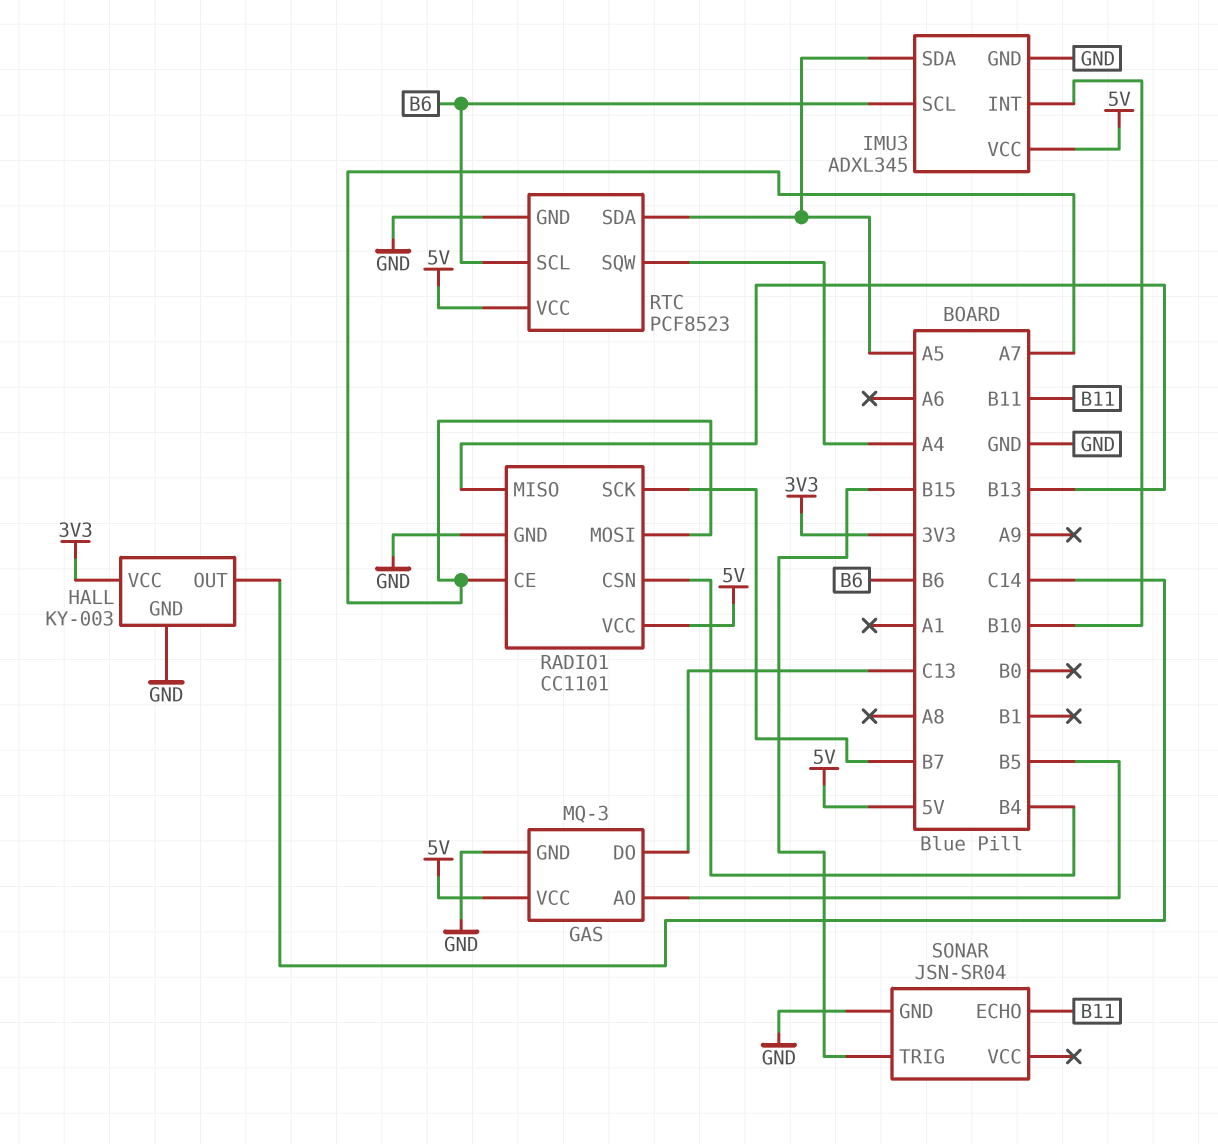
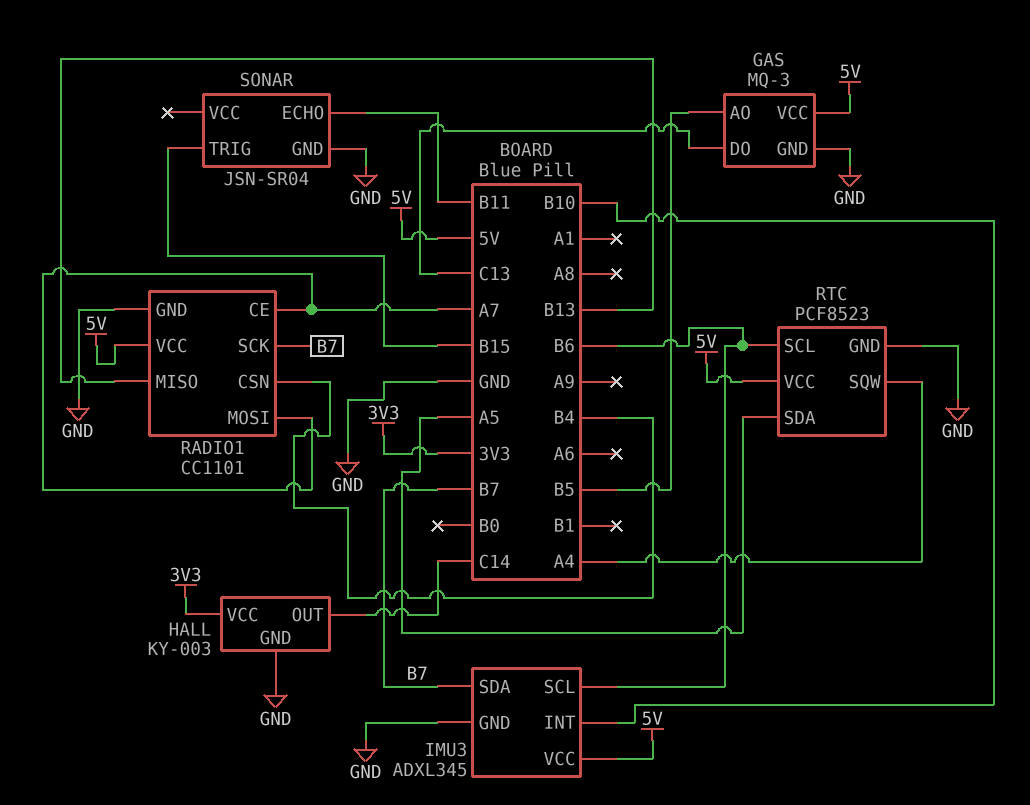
IMU3 pin SDA: A5 -> B7

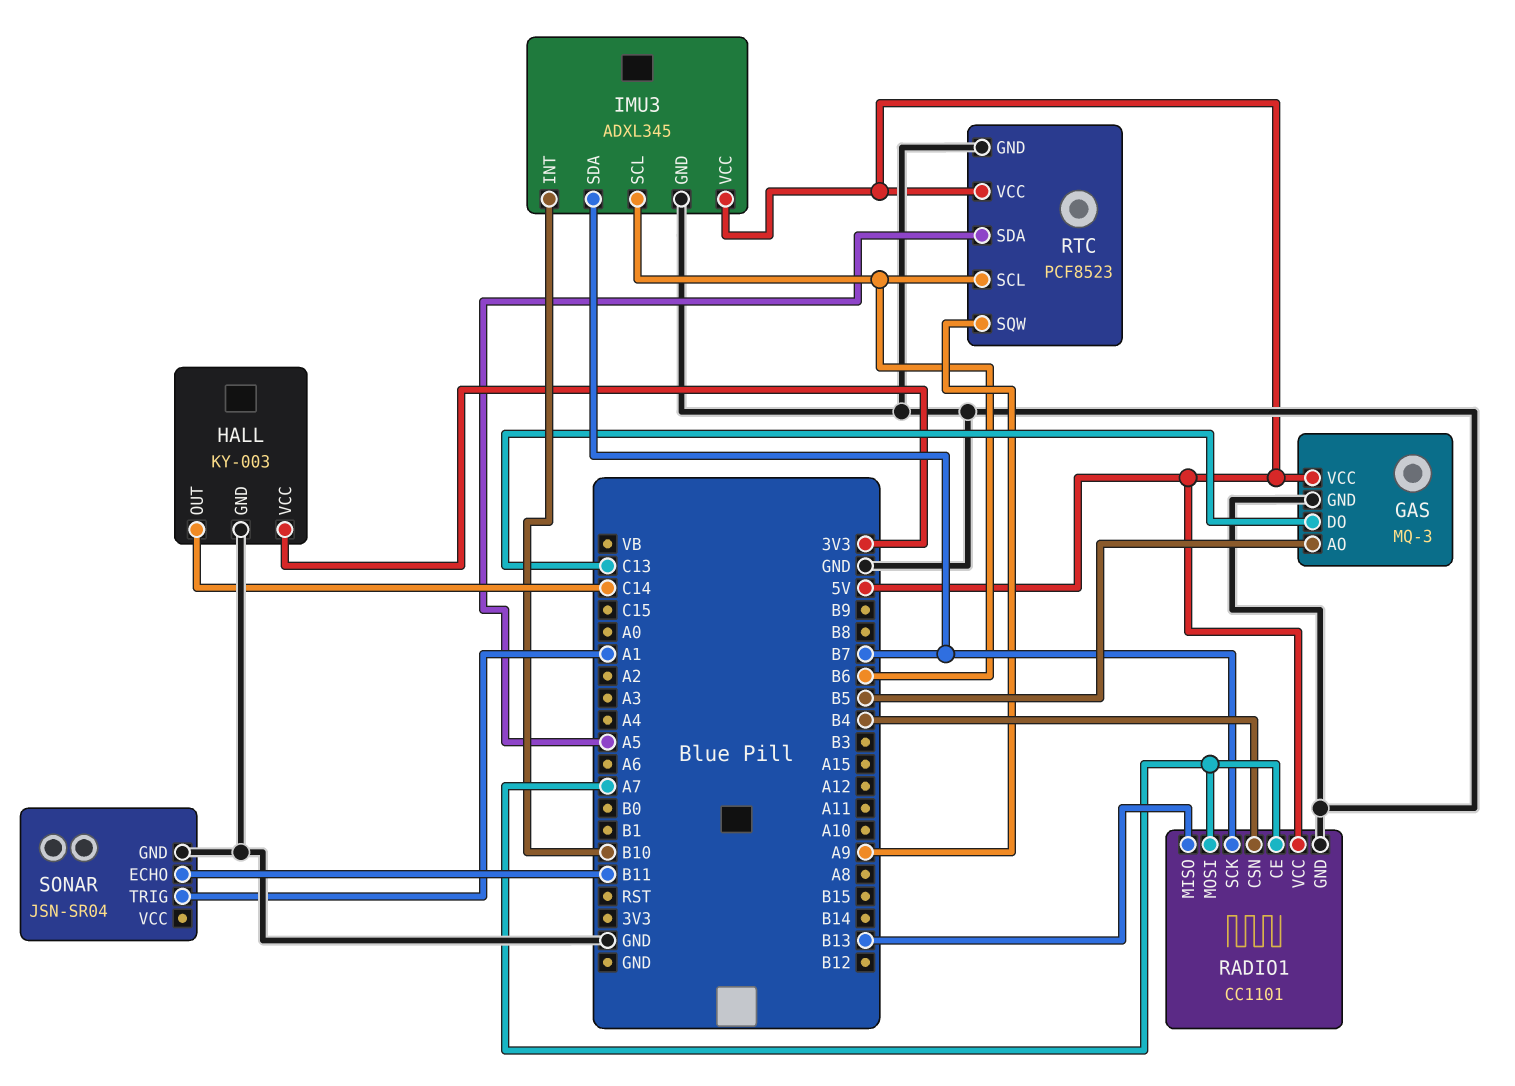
RTC pin SQW: A4 -> A9
SONAR pin TRIG: B15 -> A1

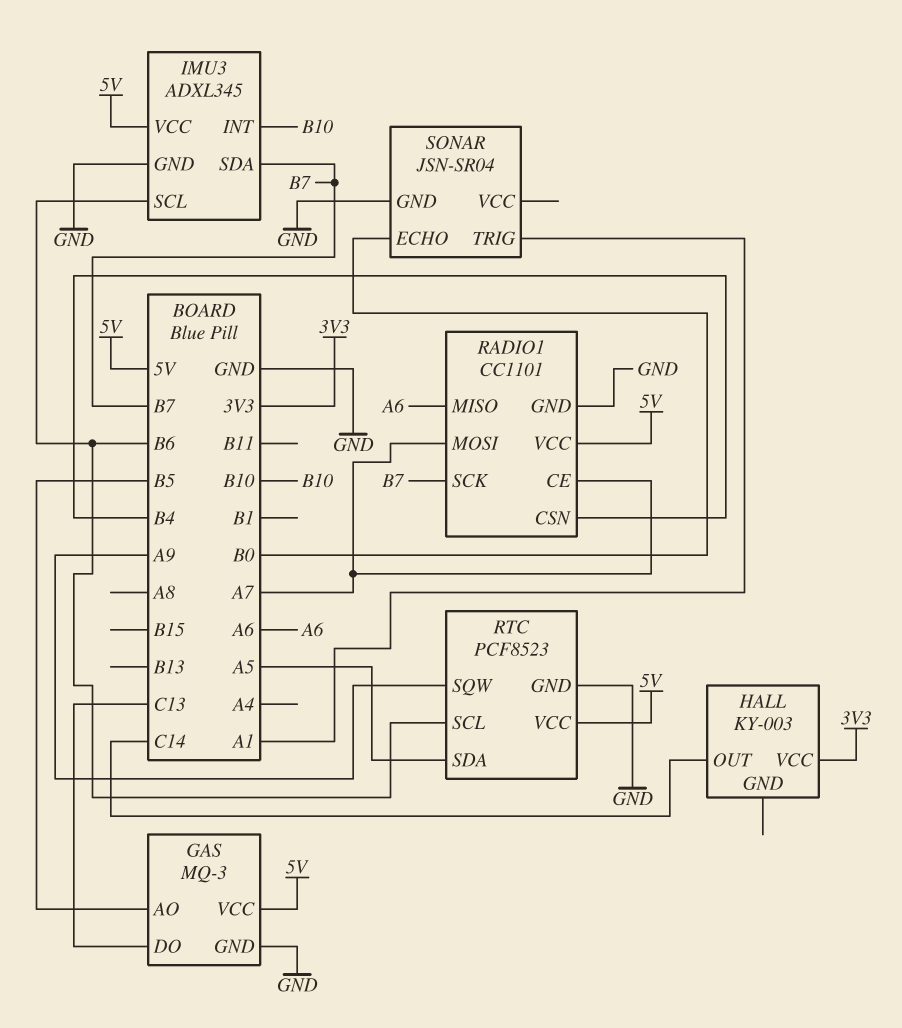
HALL pin GND: GND -> none
RADIO1 pin MISO: B13 -> A6
SONAR pin ECHO: B11 -> B0

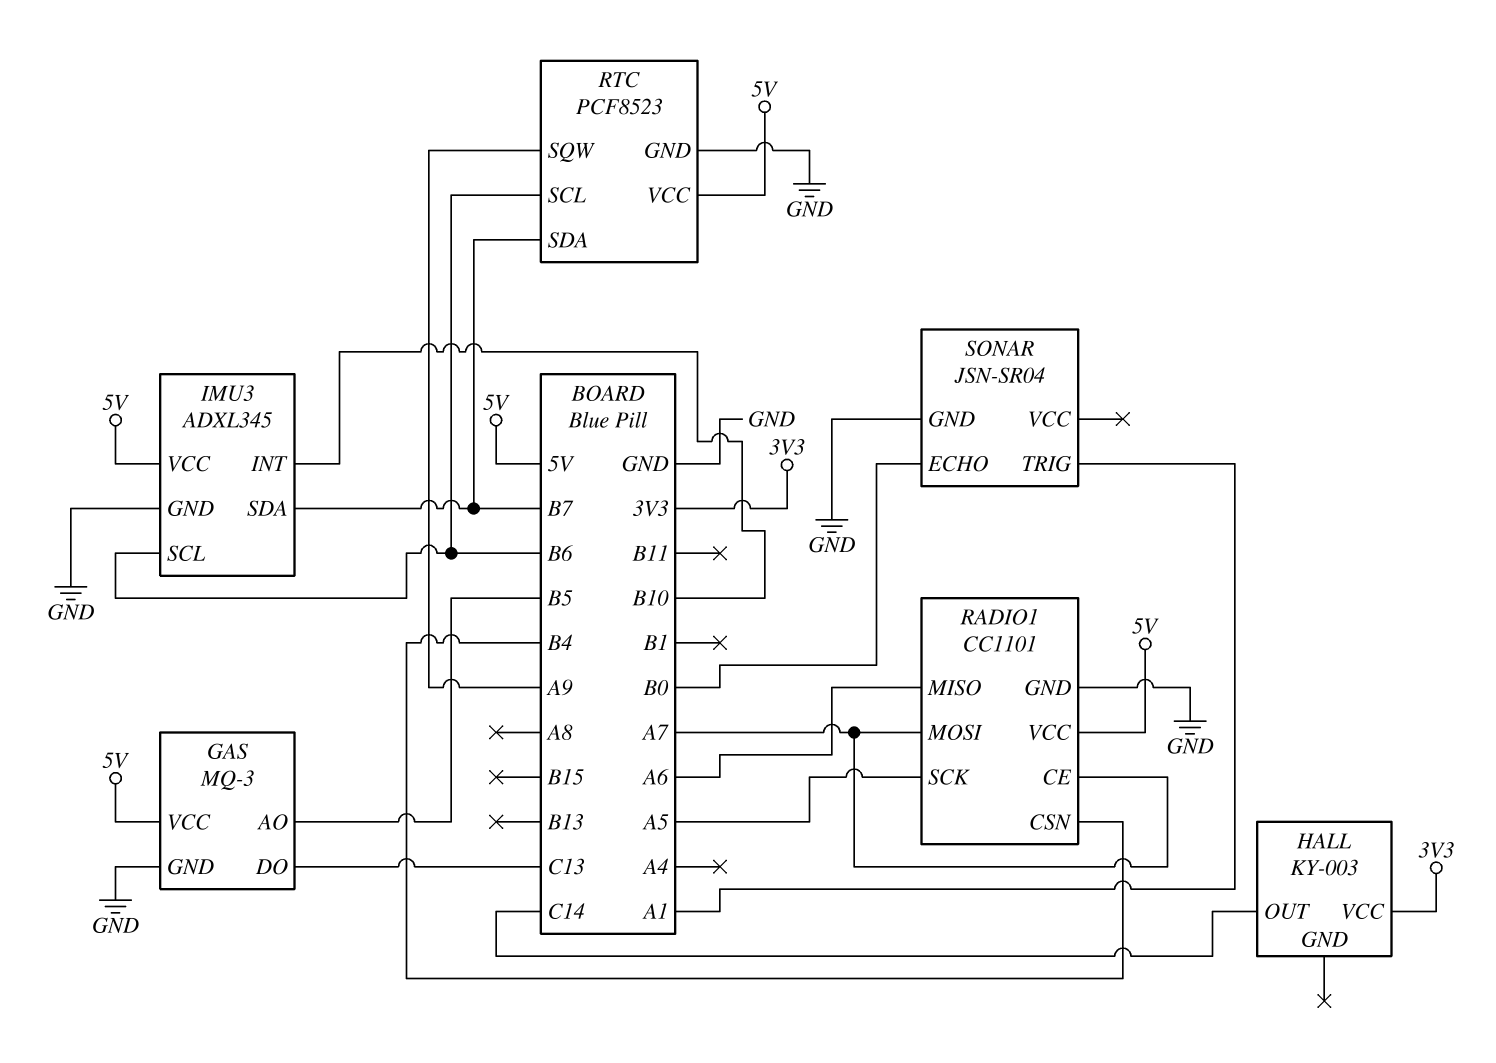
RADIO1 pin SCK: B7 -> A5
RTC pin SDA: A5 -> B7

